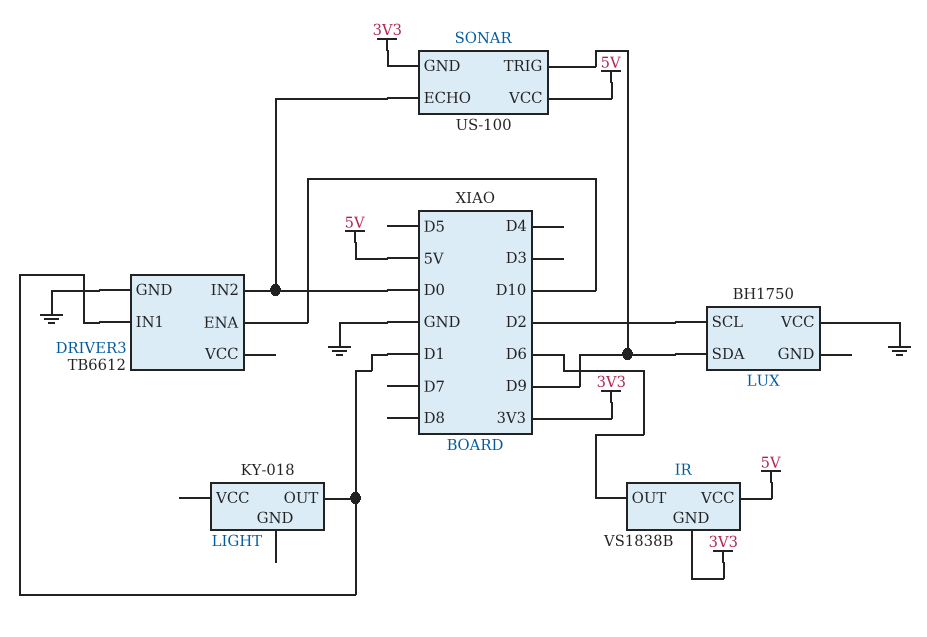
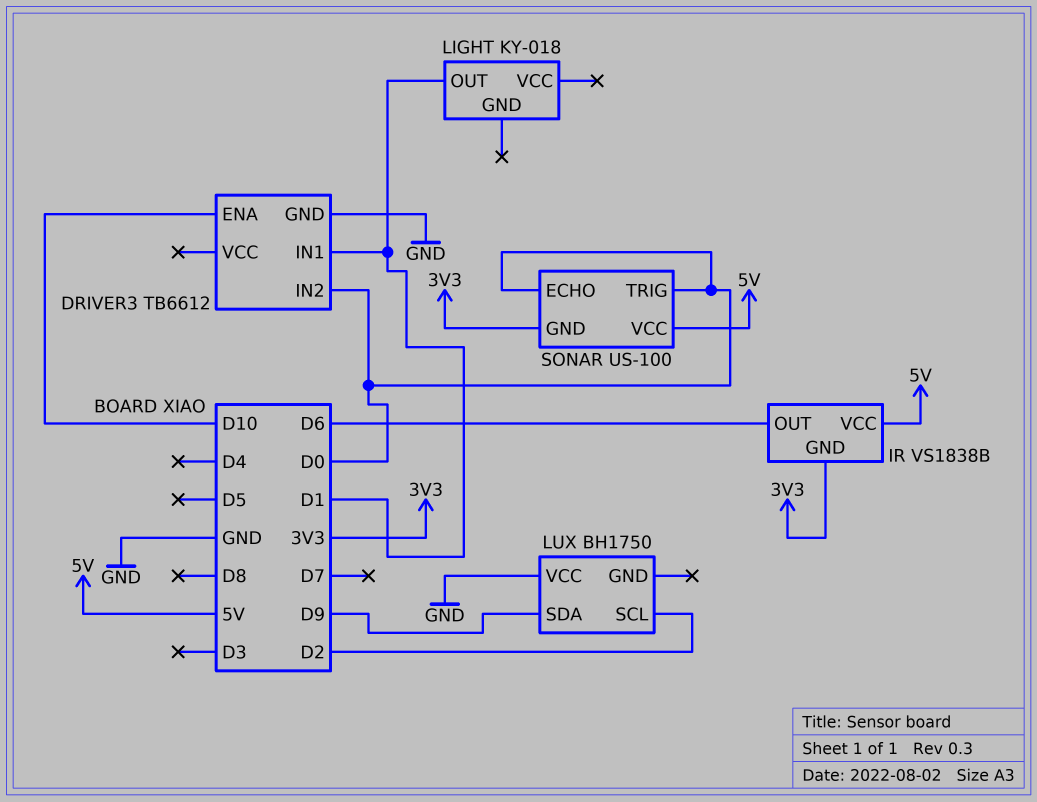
SONAR pin TRIG: D9 -> D0

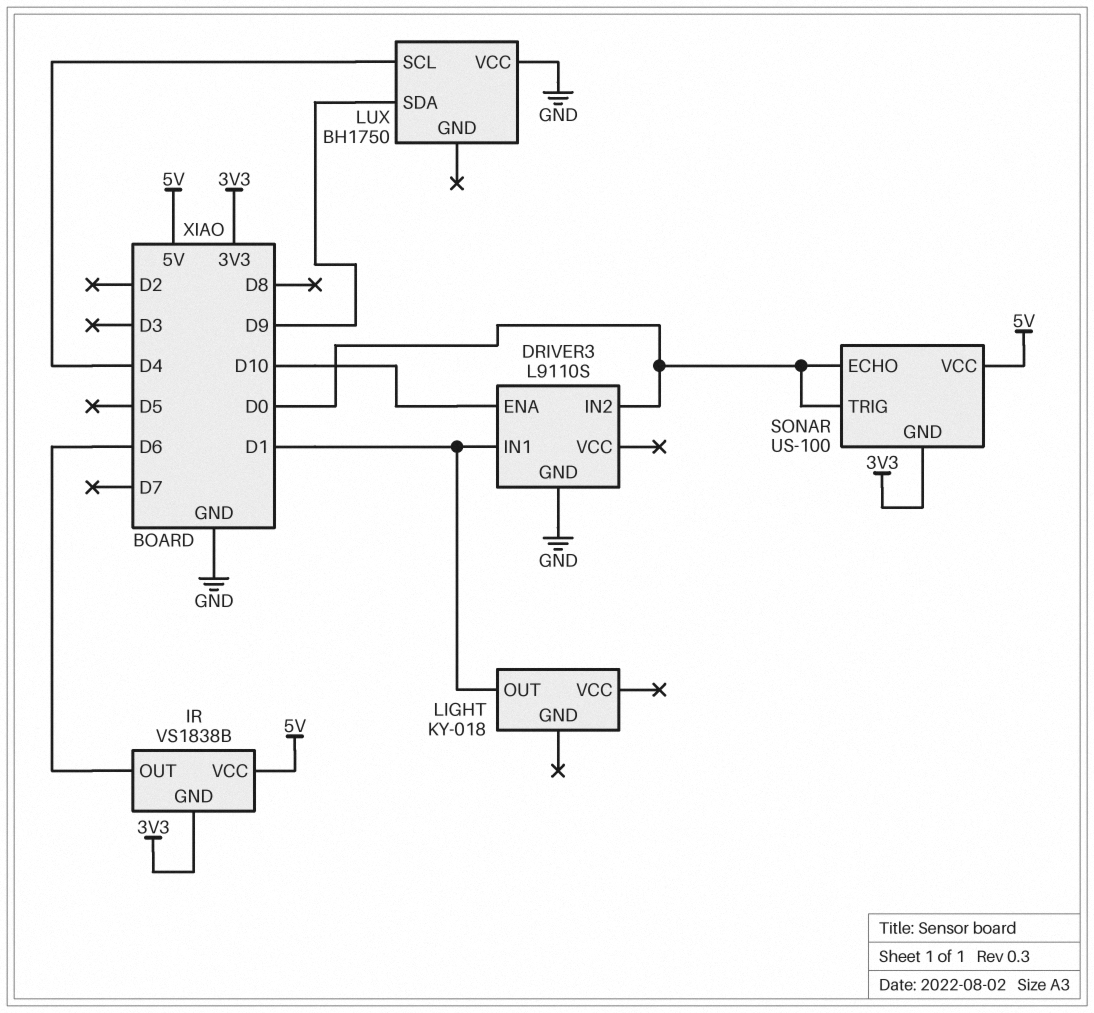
DRIVER3: TB6612 -> L9110S
LUX pin SCL: D2 -> D4

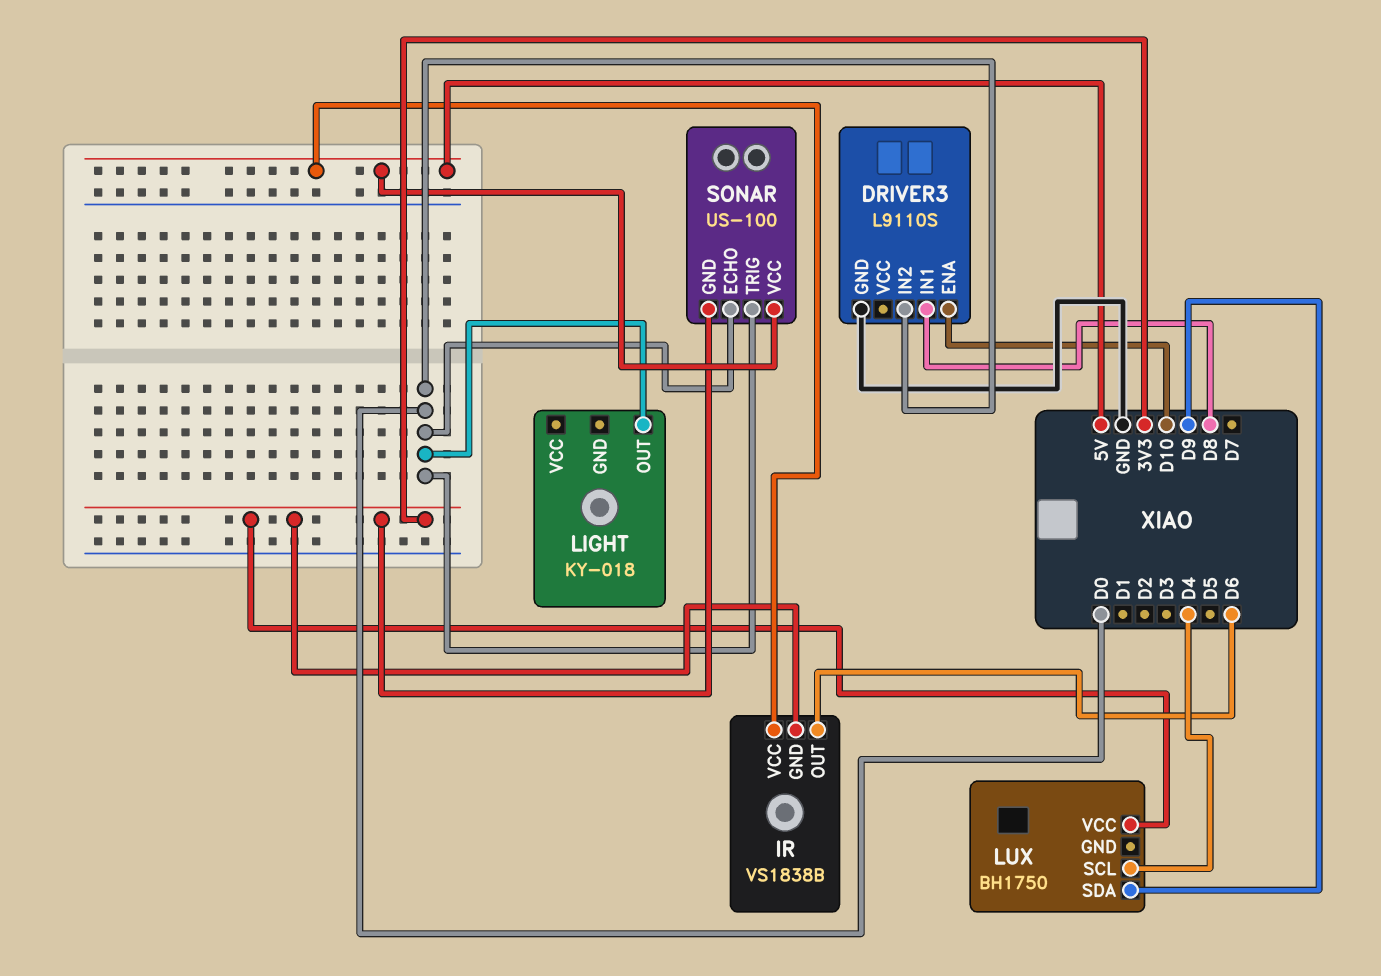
DRIVER3 pin IN1: D1 -> D8
LIGHT pin OUT: D1 -> D0
LUX pin VCC: GND -> 3V3

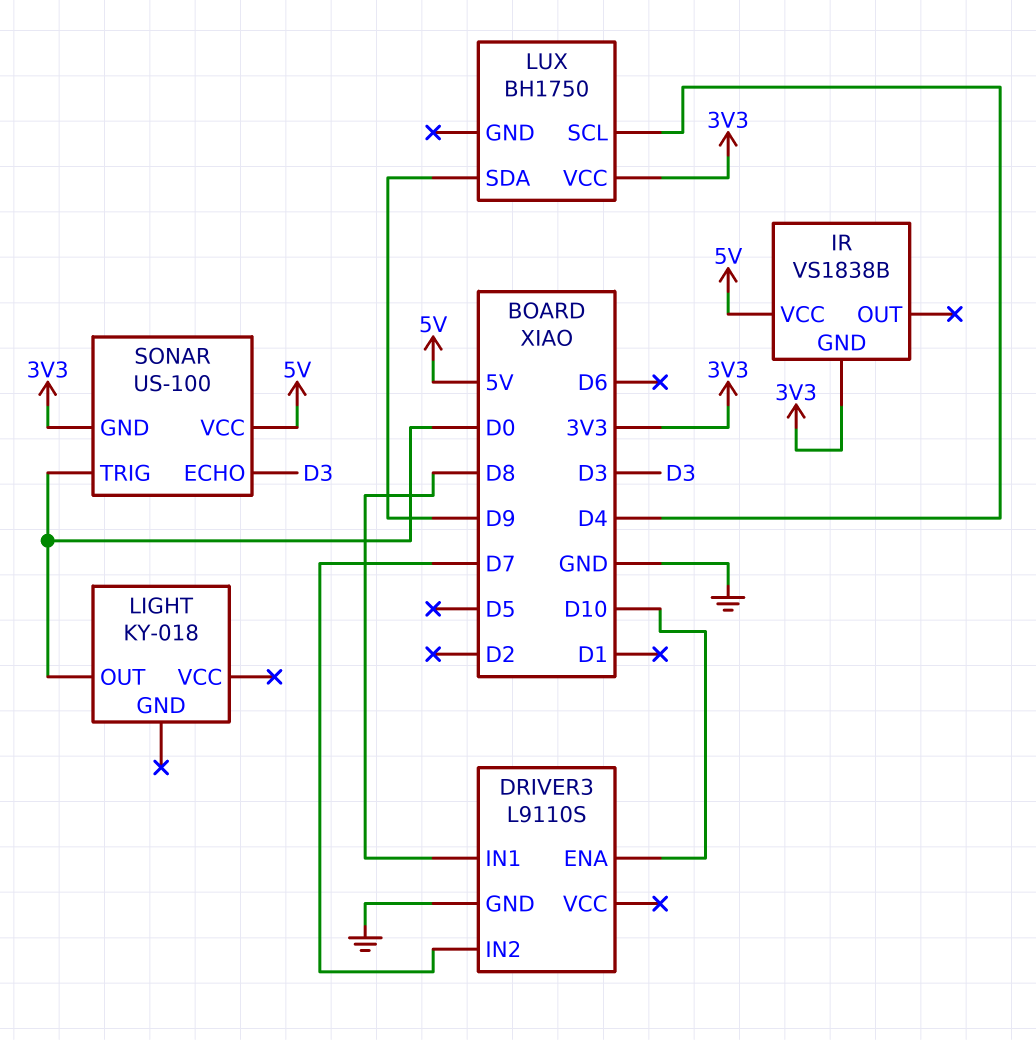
DRIVER3 pin IN2: D0 -> D7
IR pin OUT: D6 -> none
SONAR pin ECHO: D0 -> D3

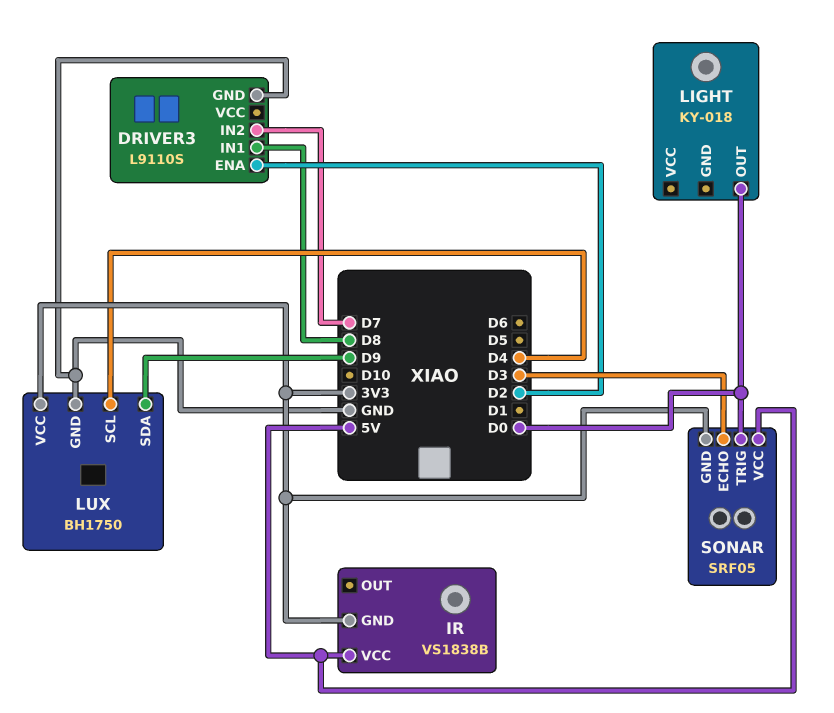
DRIVER3 pin ENA: D10 -> D2
LUX pin GND: none -> GND
SONAR: US-100 -> SRF05

